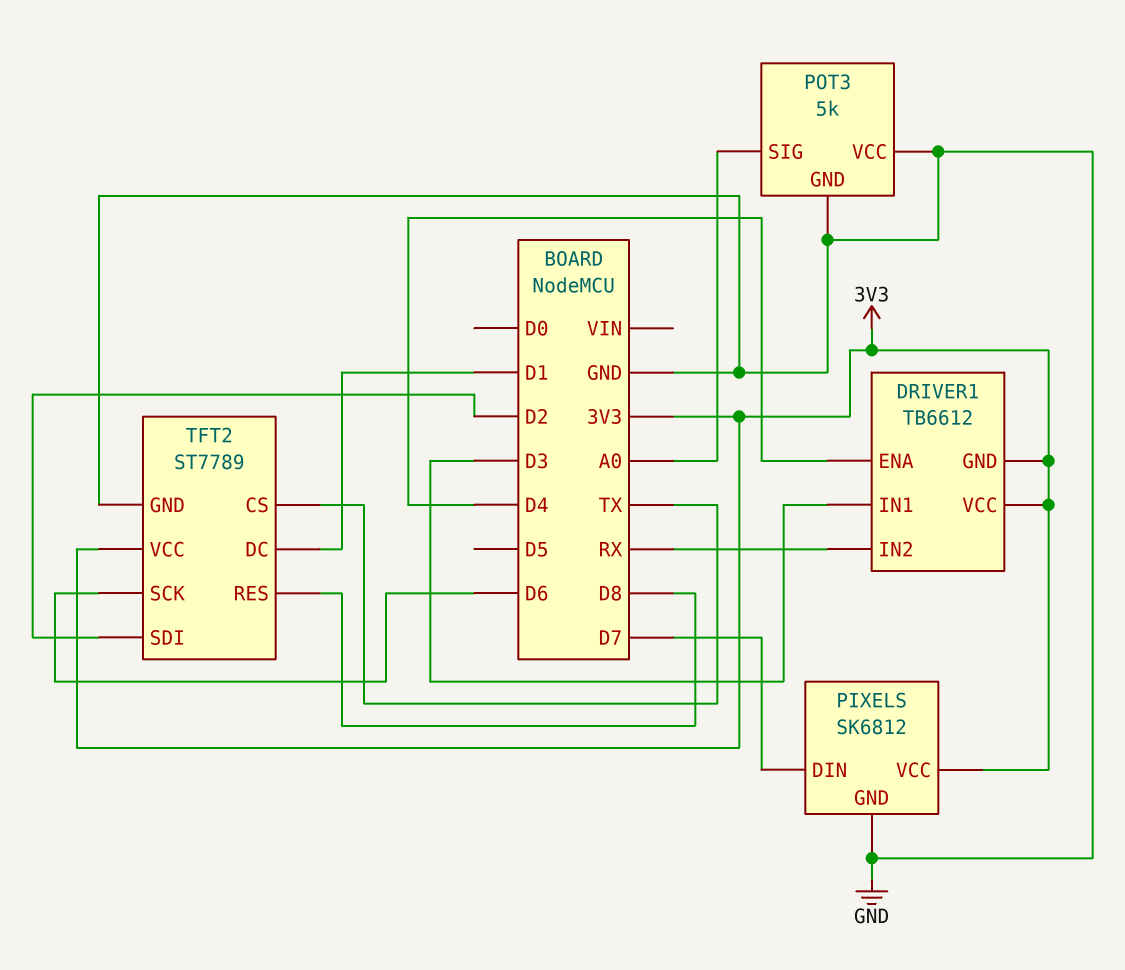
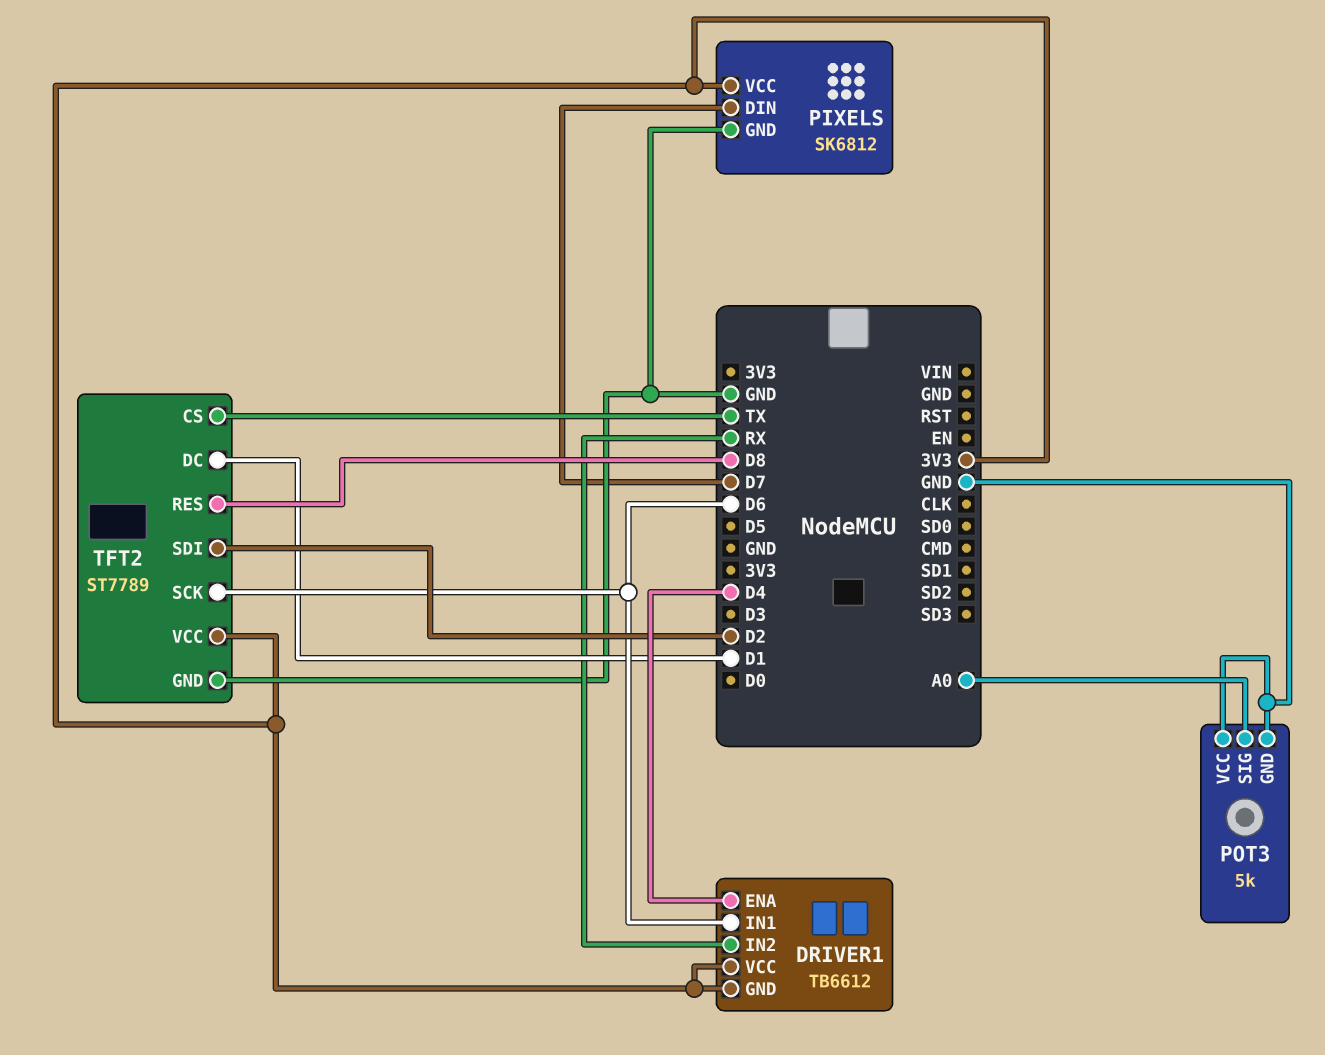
DRIVER1 pin IN1: D3 -> D6

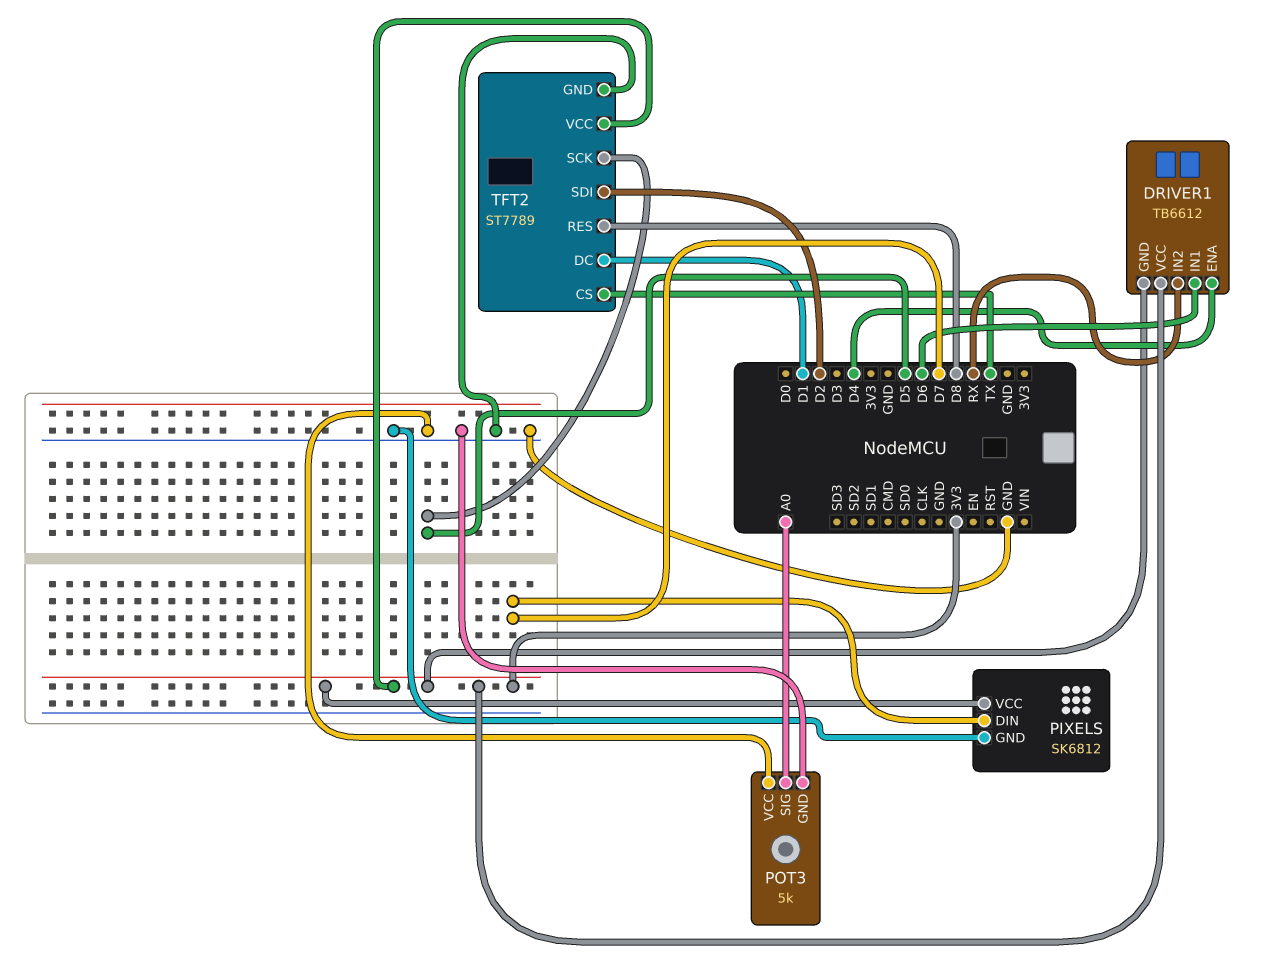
TFT2 pin SCK: D6 -> D5

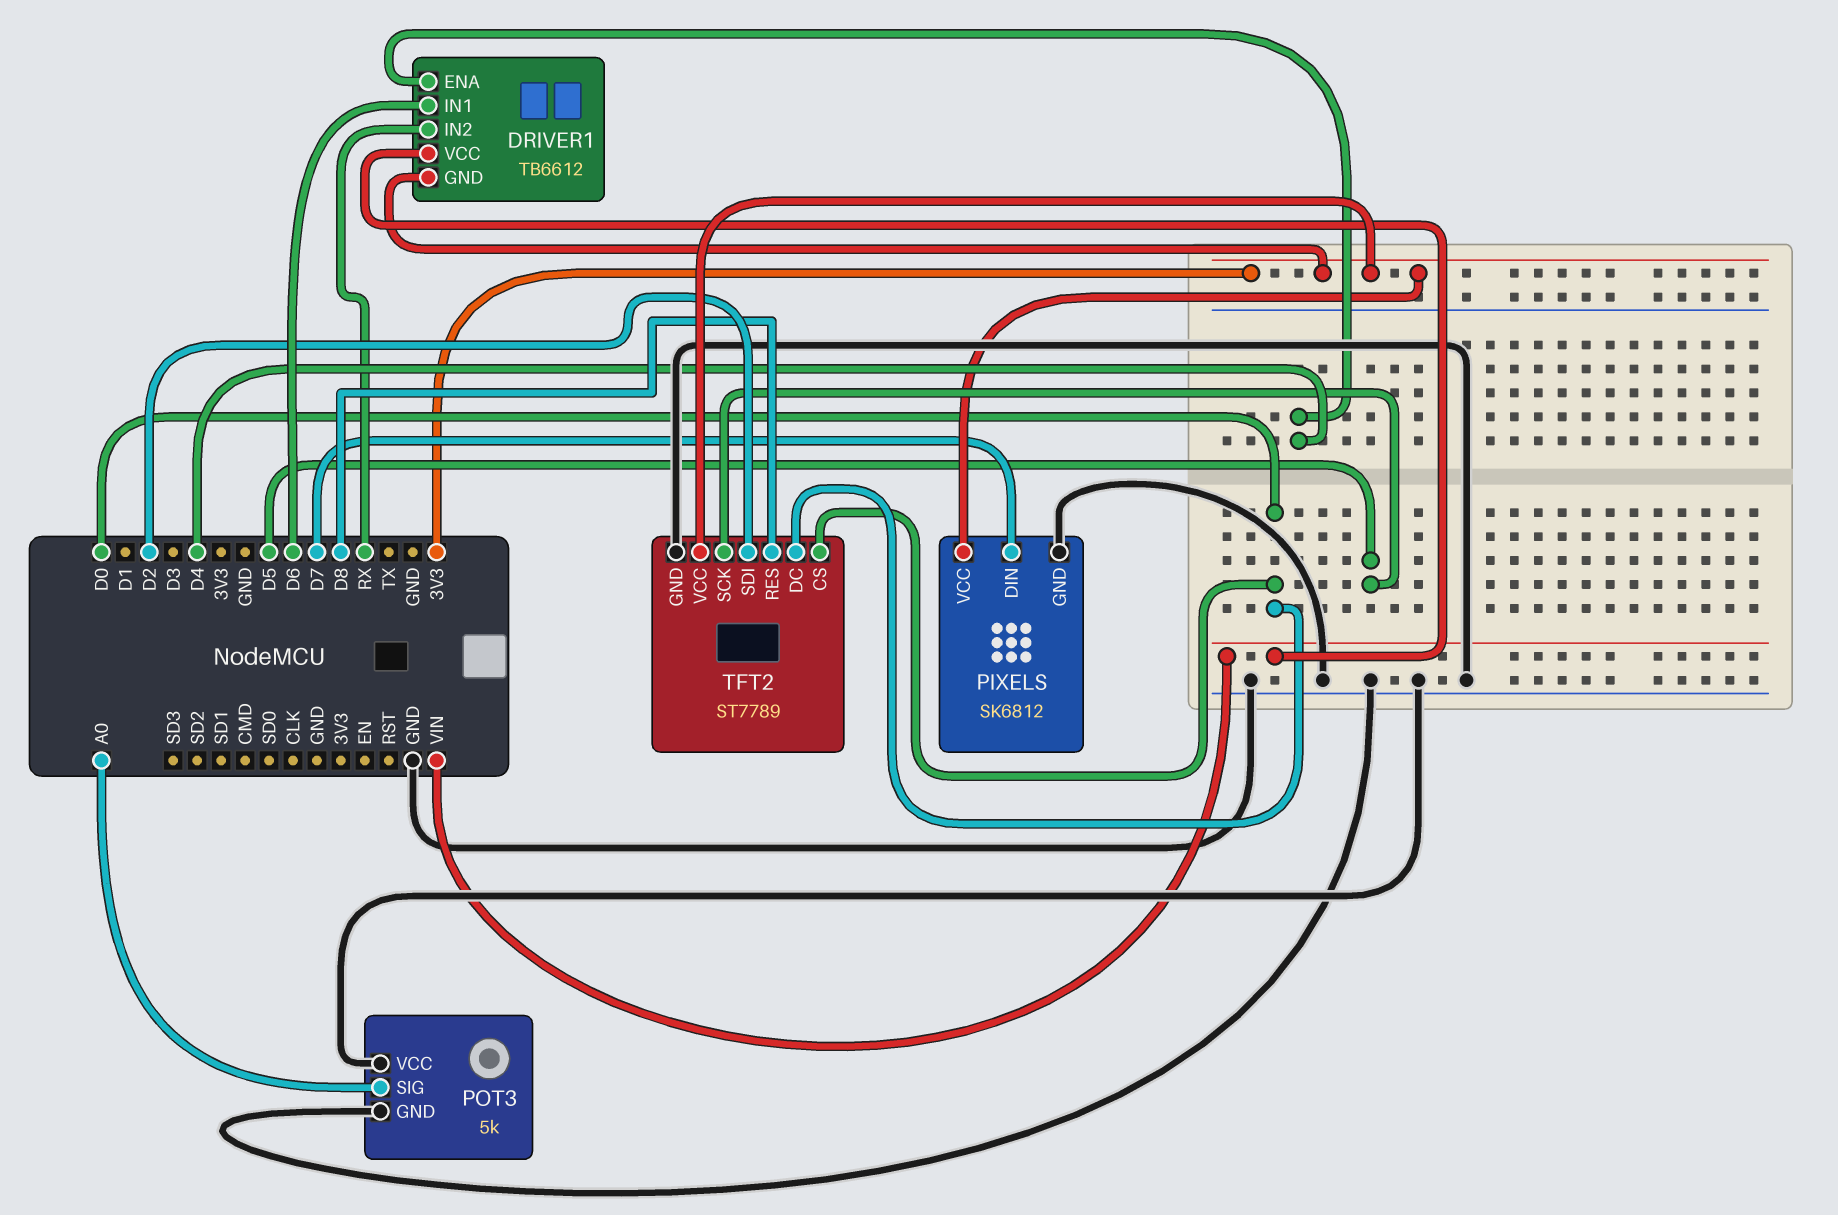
DRIVER1 pin VCC: 3V3 -> VIN
TFT2 pin CS: TX -> D0
TFT2 pin DC: D1 -> D0

